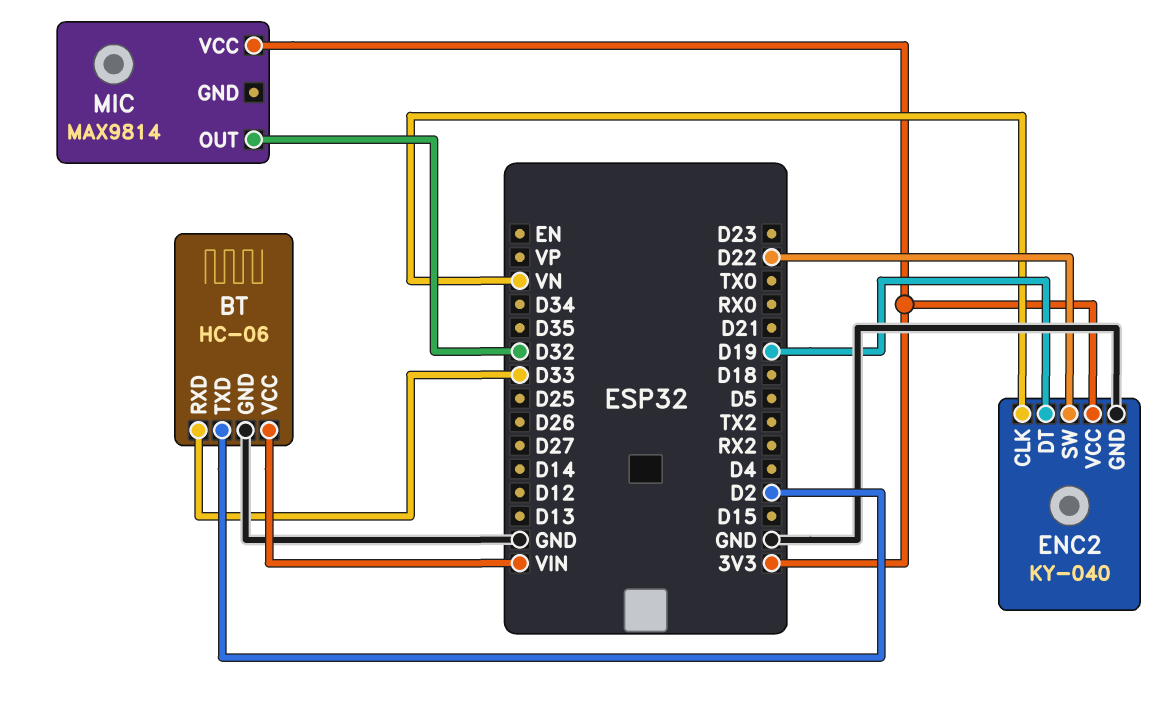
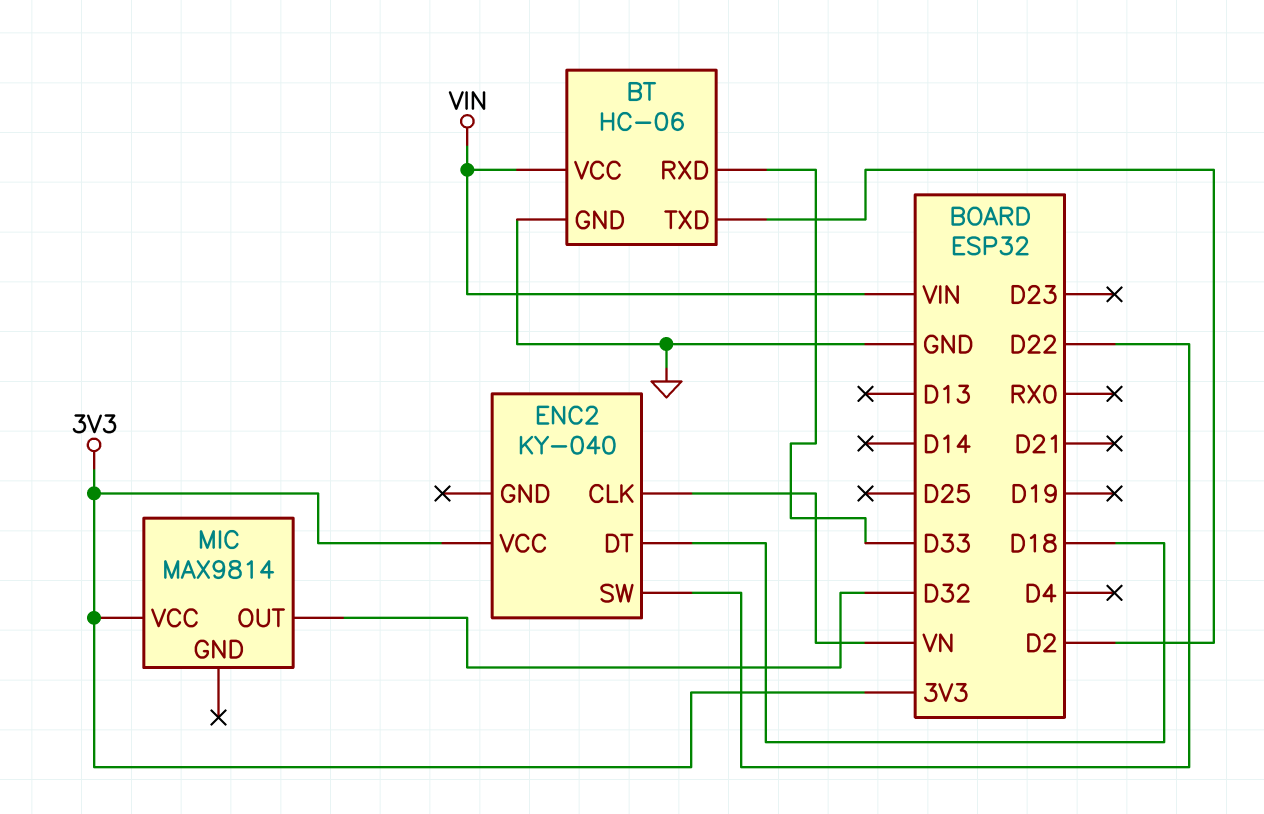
ENC2 pin DT: D19 -> D18
ENC2 pin GND: GND -> none

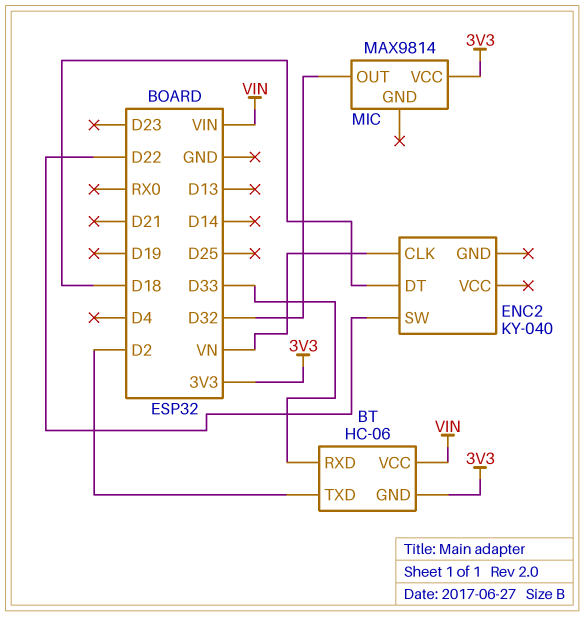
BT pin GND: GND -> 3V3
ENC2 pin VCC: 3V3 -> none

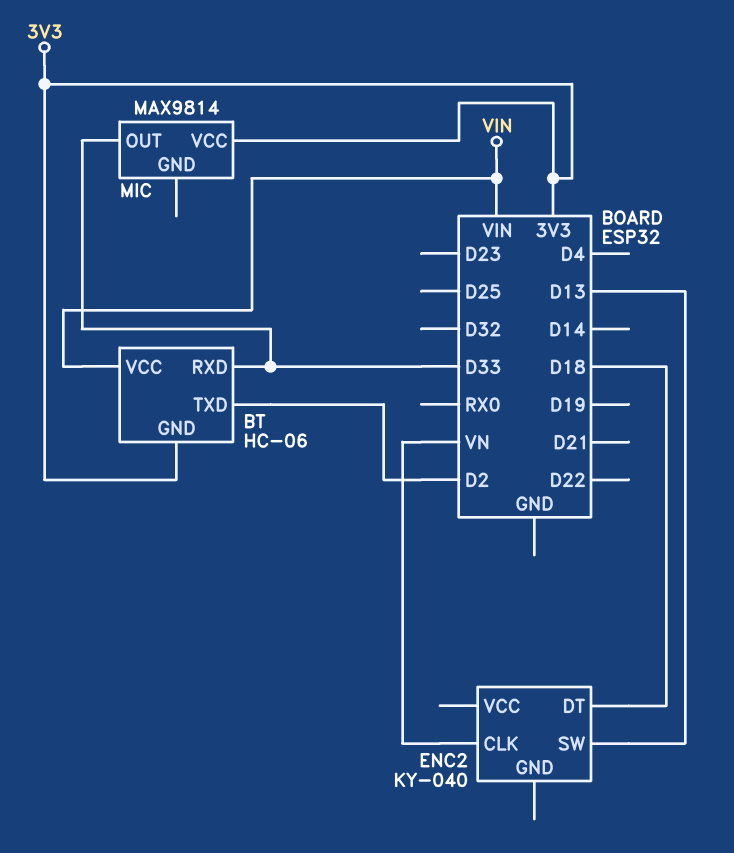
ENC2 pin SW: D22 -> D13
MIC pin OUT: D32 -> D33

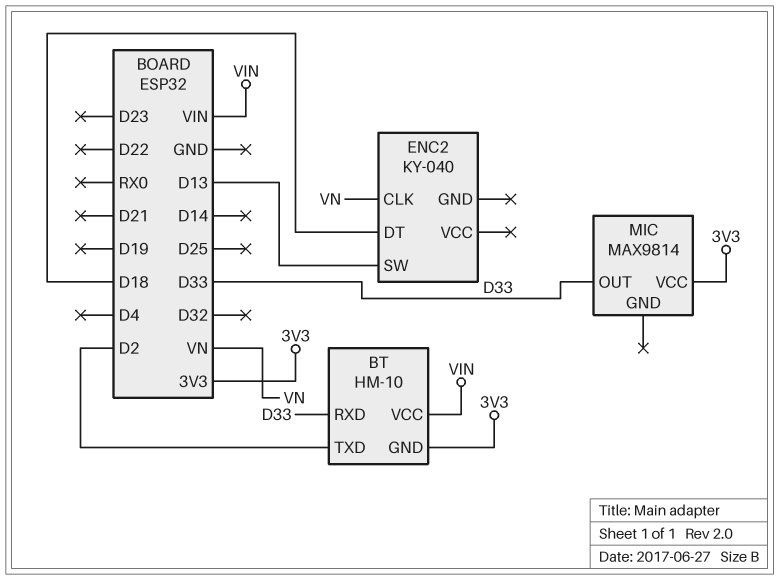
BT: HC-06 -> HM-10

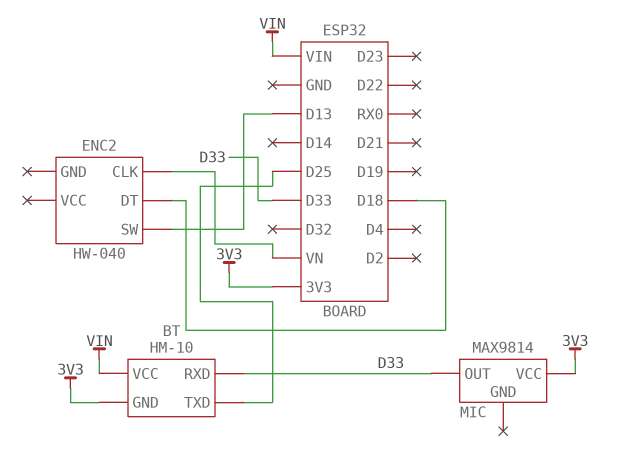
BT pin TXD: D2 -> D25
ENC2: KY-040 -> HW-040

